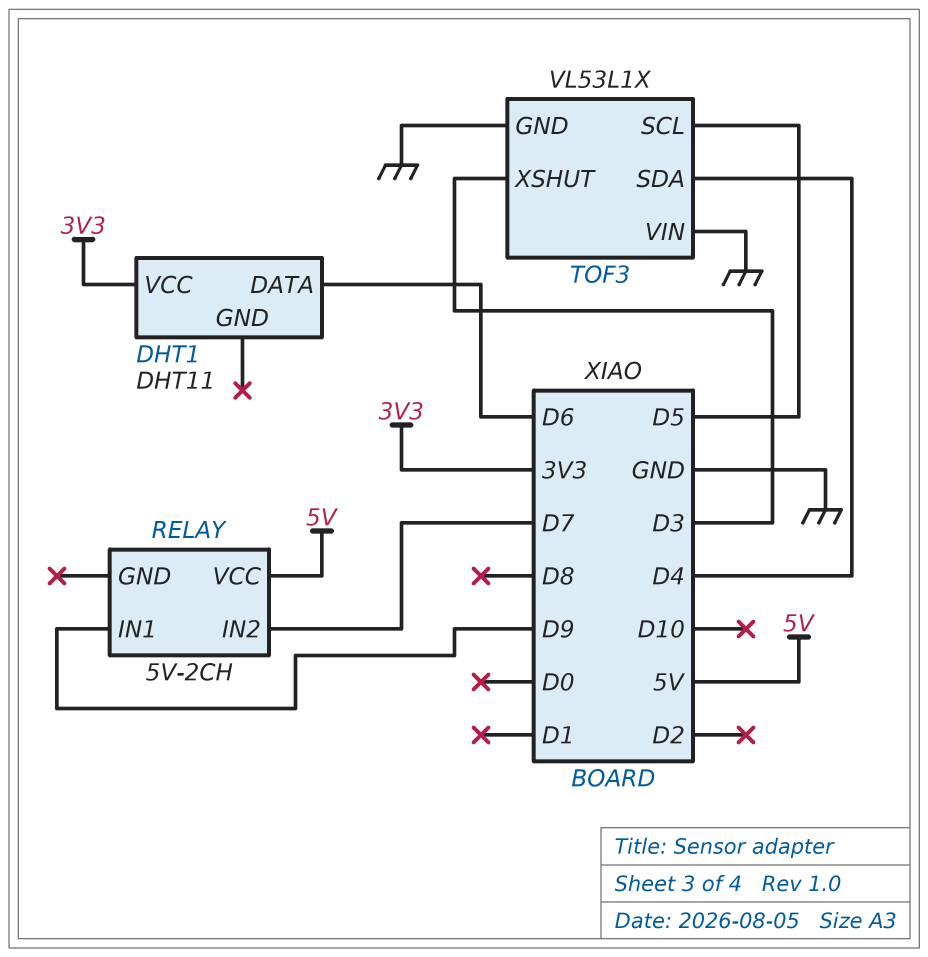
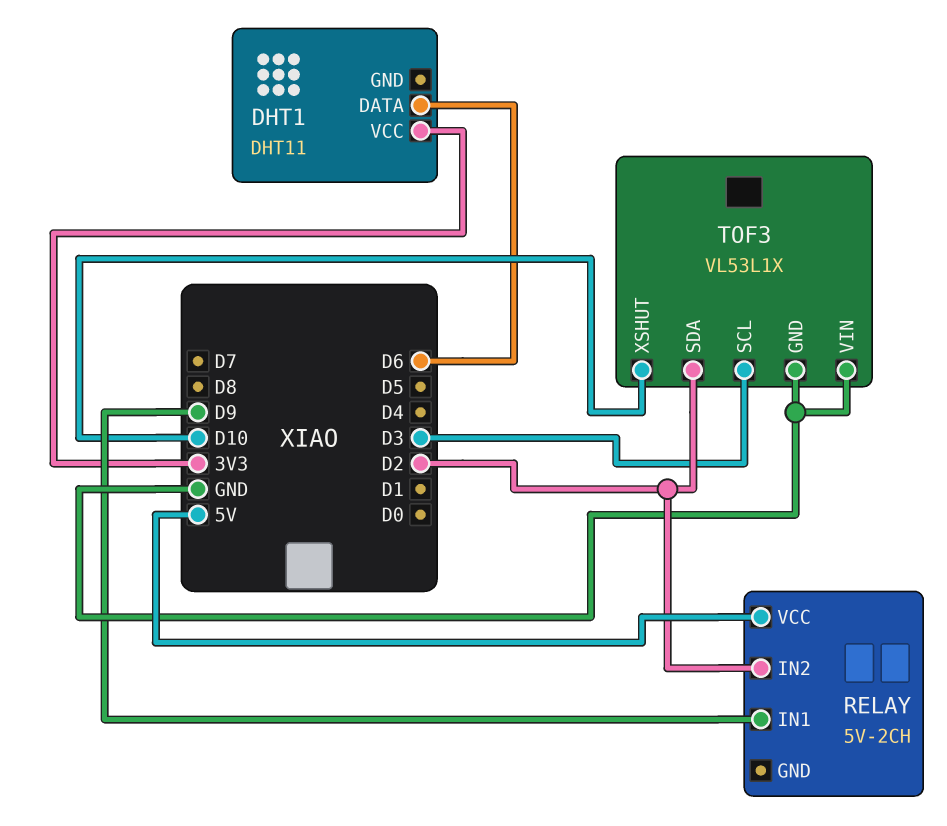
RELAY pin IN2: D7 -> D2
TOF3 pin SCL: D5 -> D3
TOF3 pin SDA: D4 -> D2
TOF3 pin XSHUT: D3 -> D10

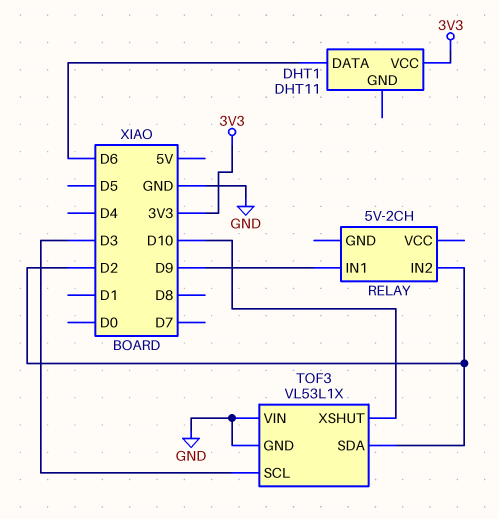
RELAY pin VCC: 5V -> none

